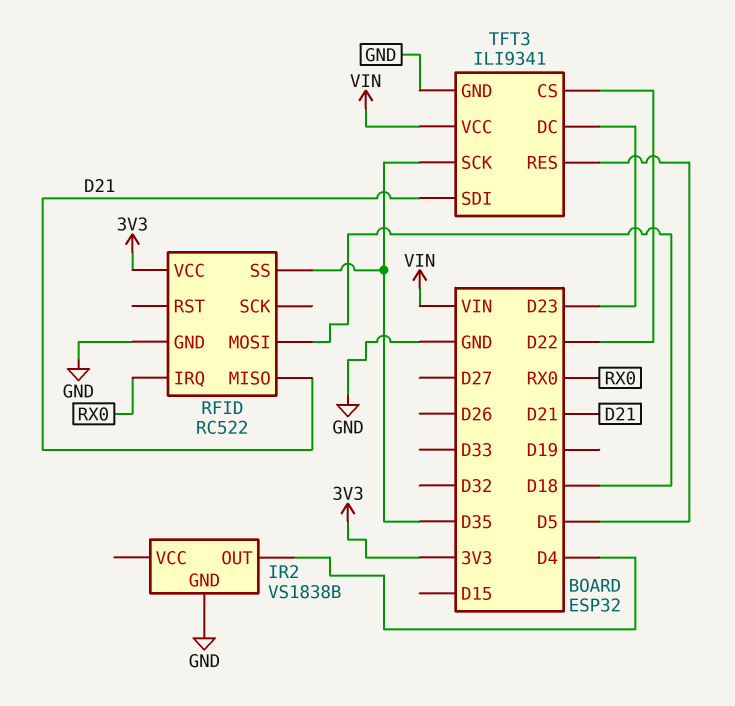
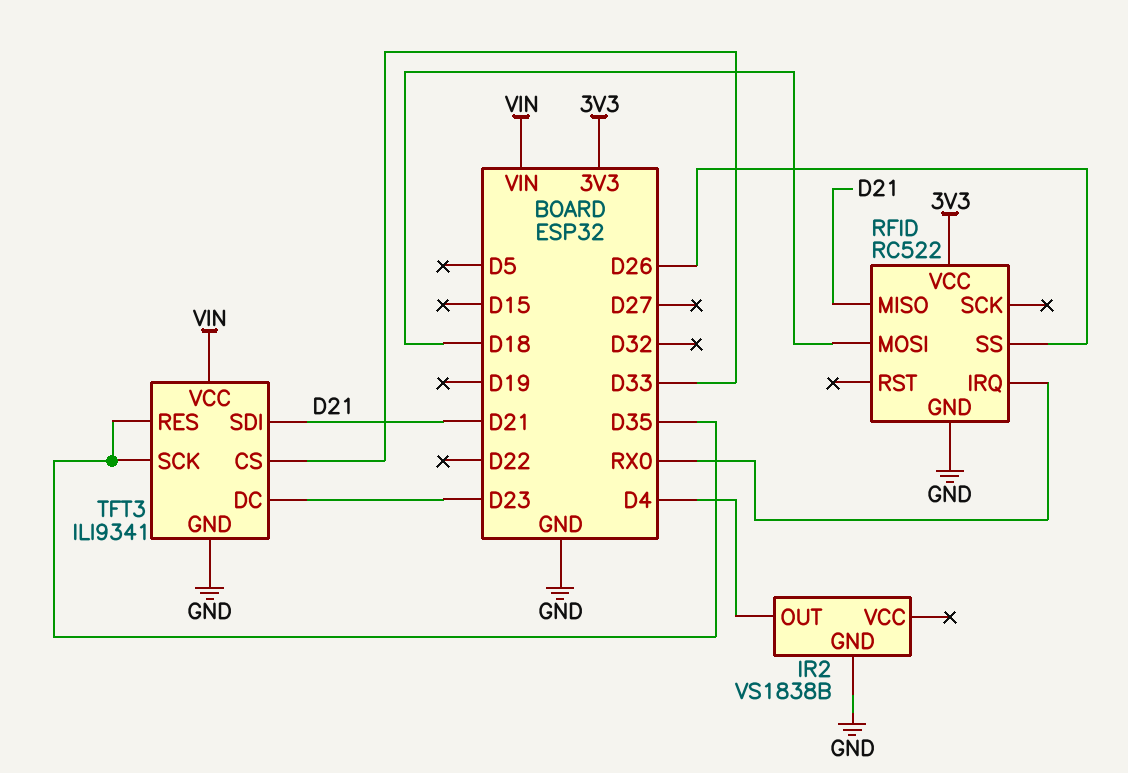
RFID pin SS: D35 -> D26
TFT3 pin CS: D22 -> D33
TFT3 pin RES: D5 -> D35

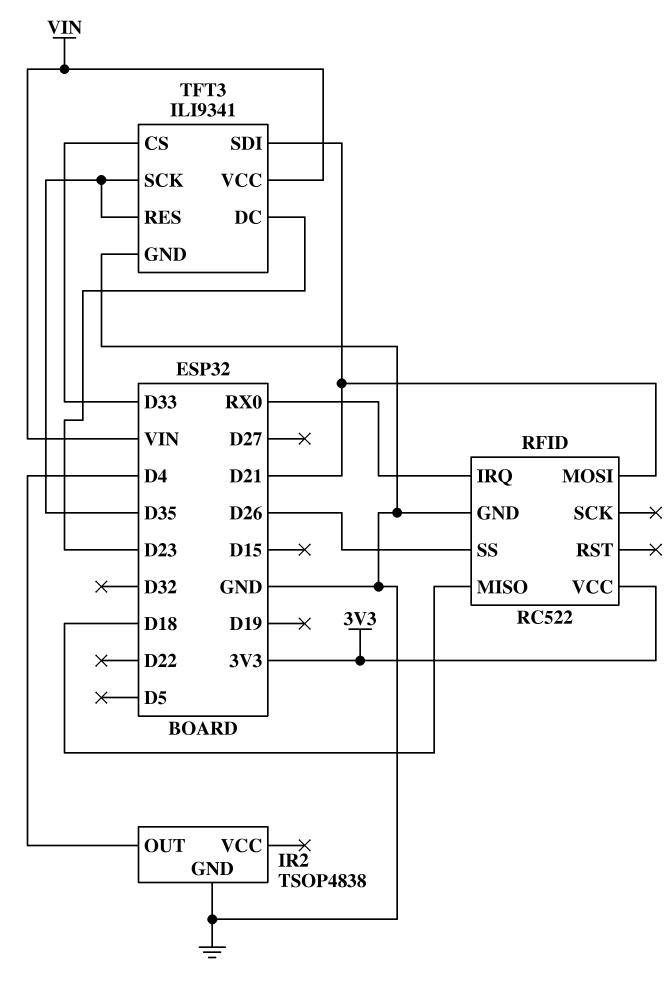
IR2: VS1838B -> TSOP4838
RFID pin MISO: D21 -> D18
RFID pin MOSI: D18 -> D21

